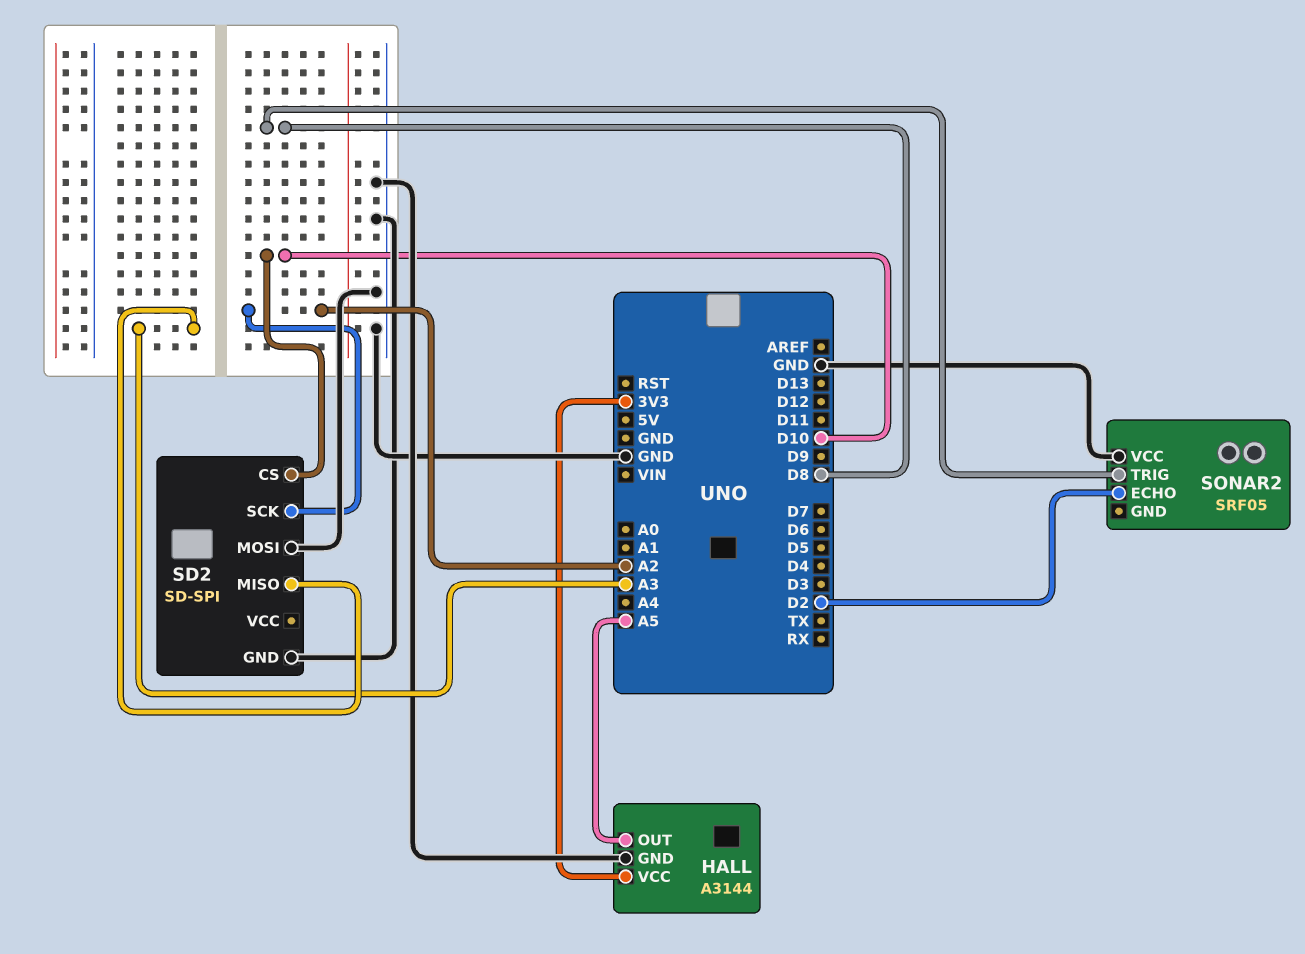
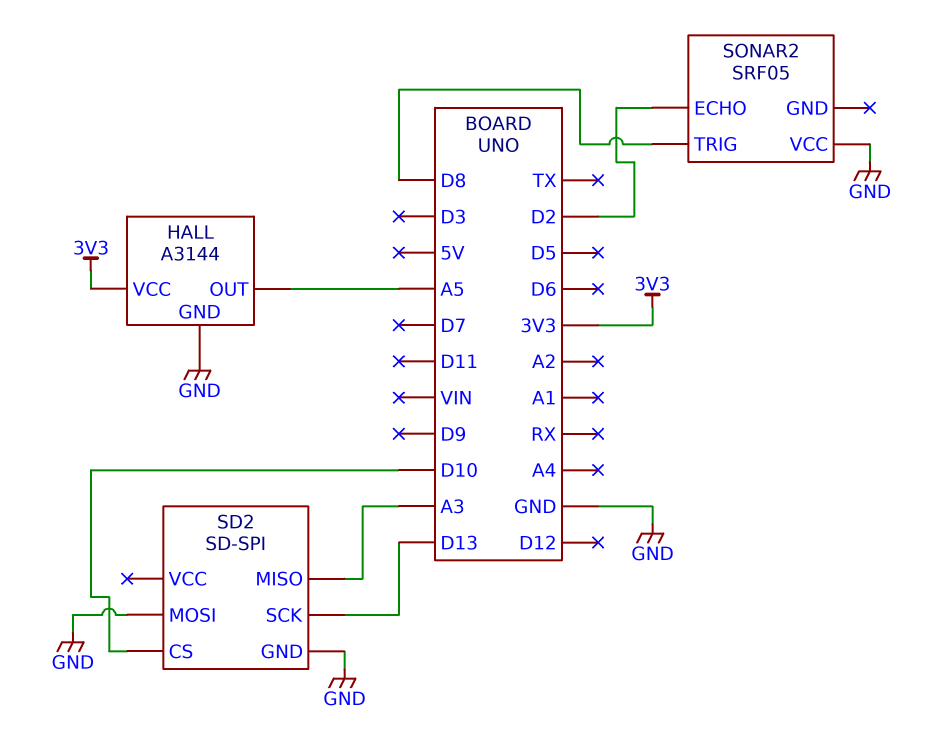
SD2 pin SCK: A2 -> D13

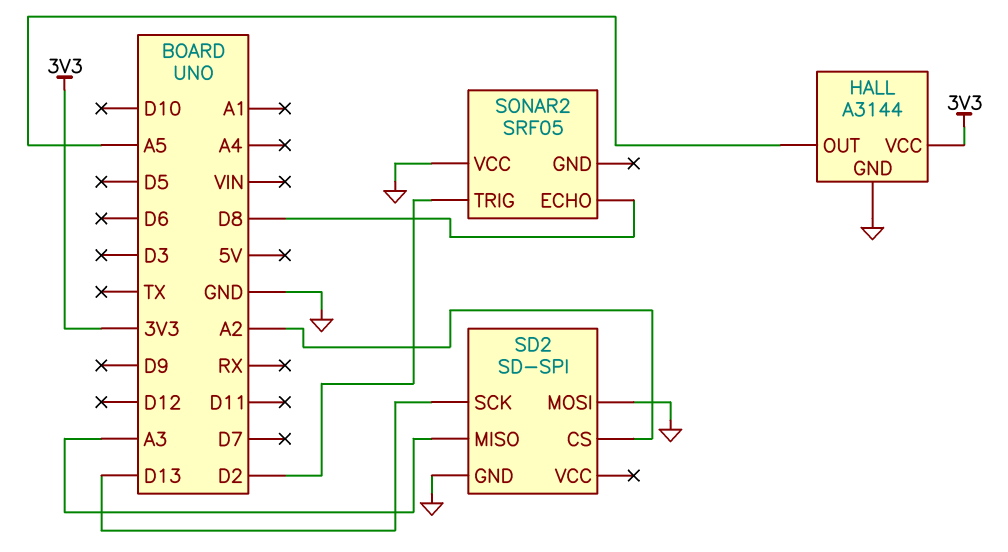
SD2 pin CS: D10 -> A2
SONAR2 pin ECHO: D2 -> D8
SONAR2 pin TRIG: D8 -> D2

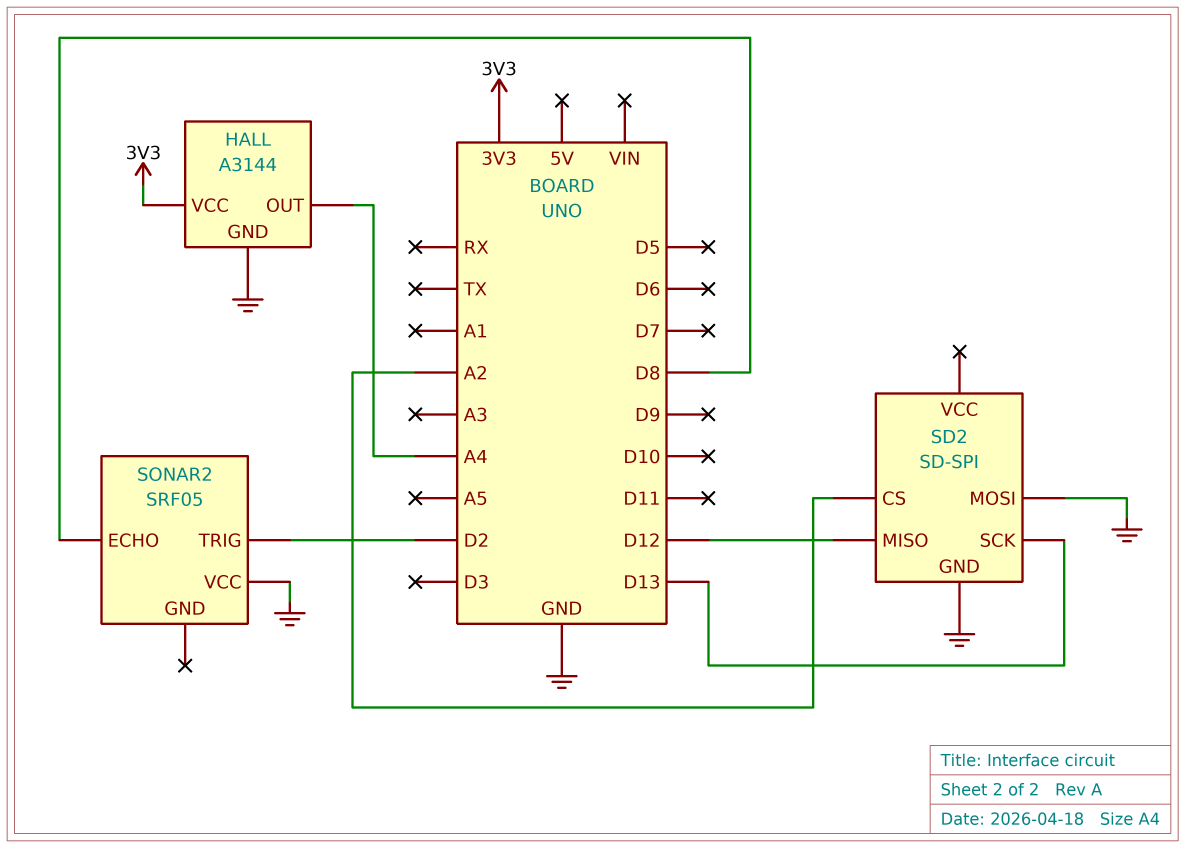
HALL pin OUT: A5 -> A4
SD2 pin MISO: A3 -> D12

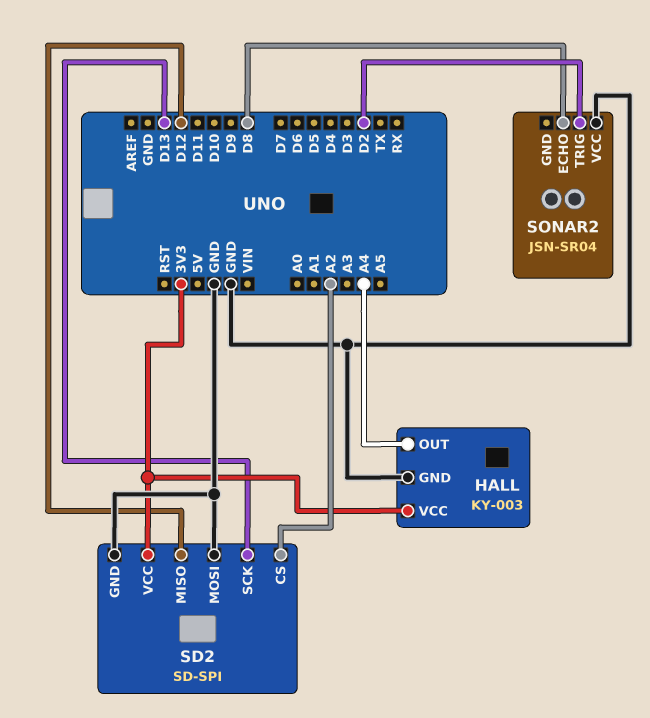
HALL: A3144 -> KY-003
SD2 pin VCC: none -> 3V3
SONAR2: SRF05 -> JSN-SR04

